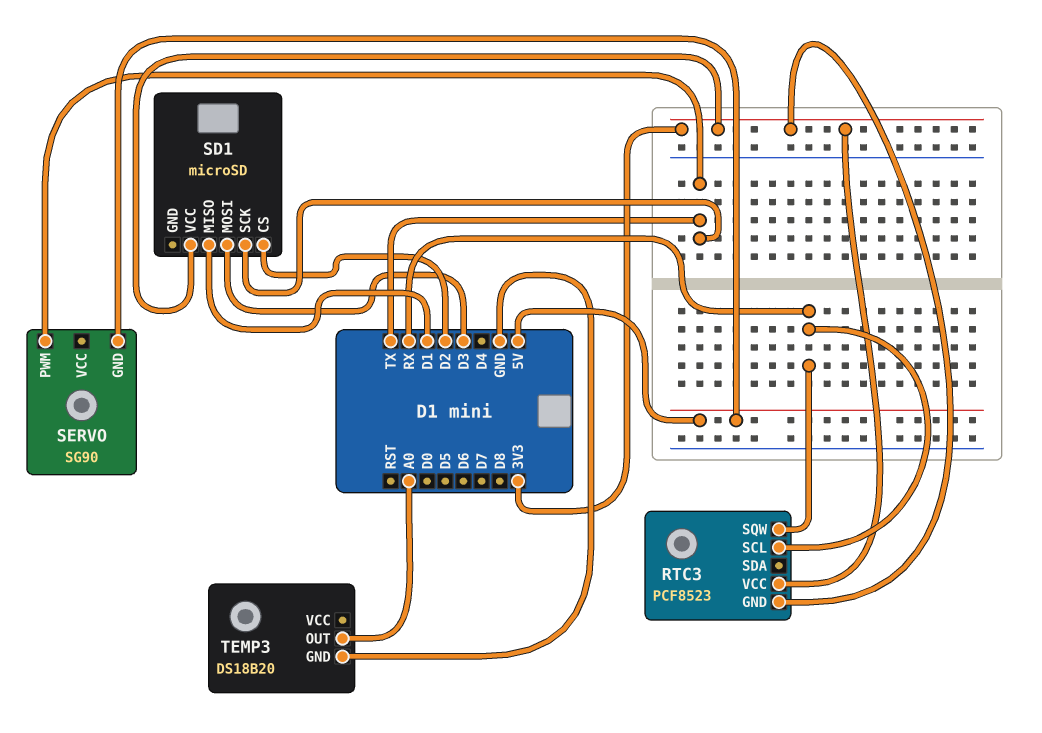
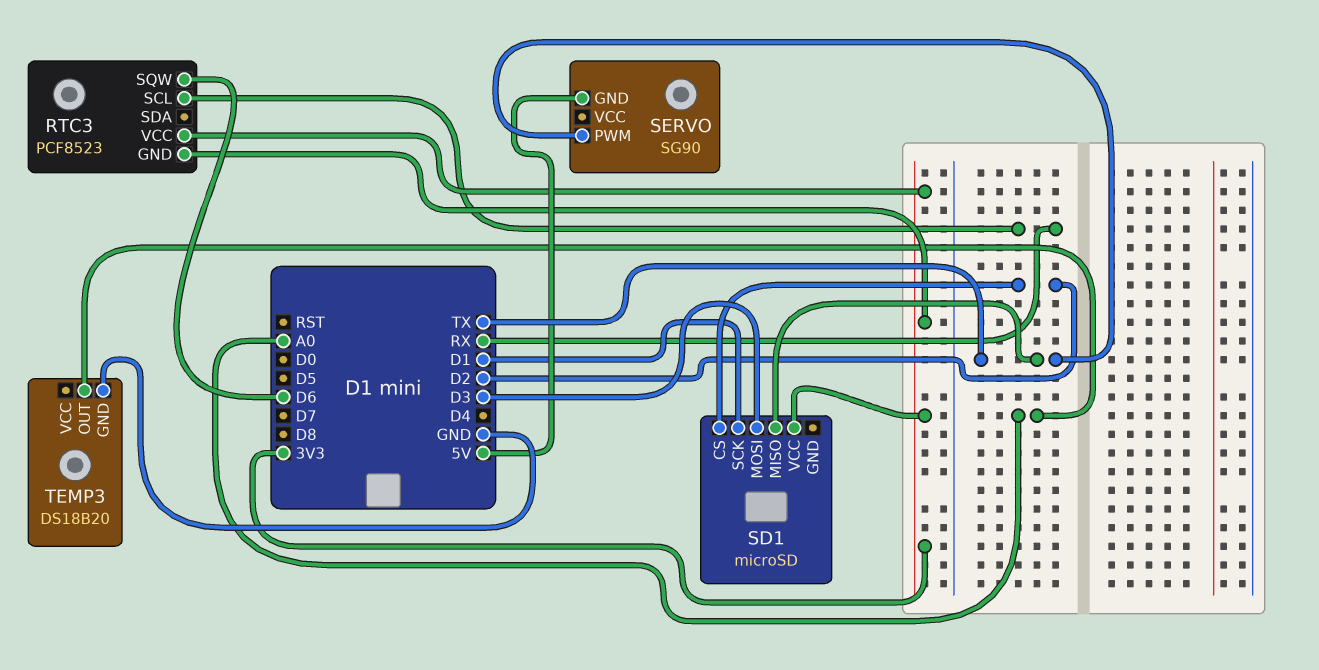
RTC3 pin SQW: RX -> D6
SD1 pin MISO: D1 -> TX
SD1 pin SCK: TX -> D1

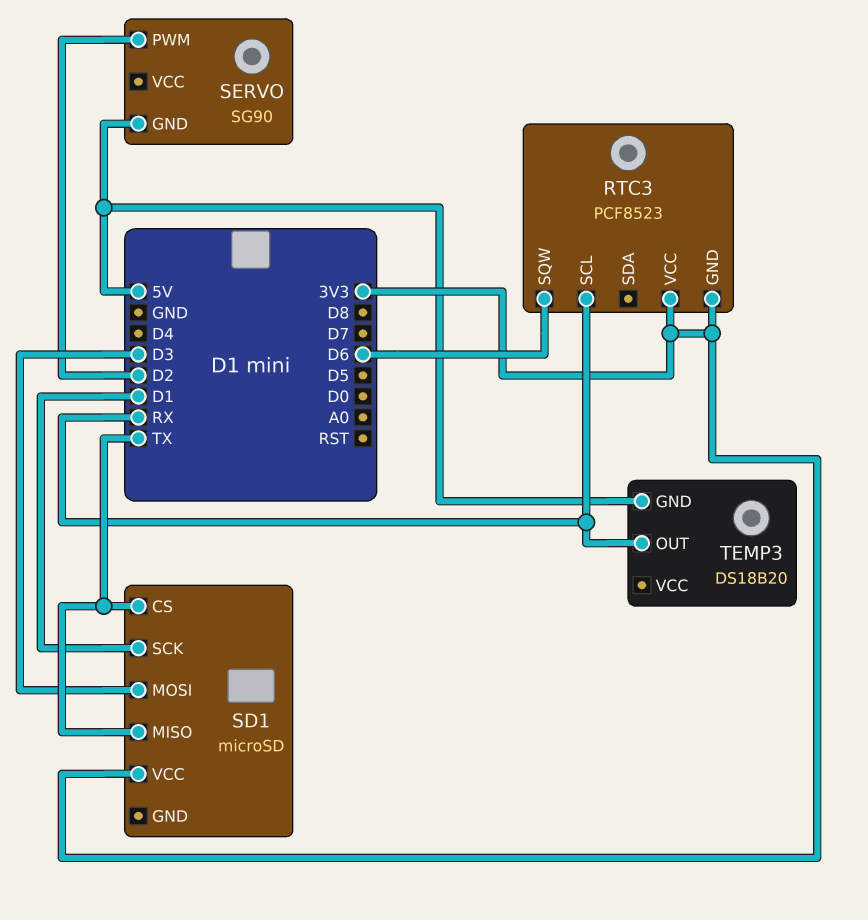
SD1 pin CS: D2 -> TX
SERVO pin PWM: TX -> D2
TEMP3 pin GND: GND -> 5V
TEMP3 pin OUT: A0 -> RX

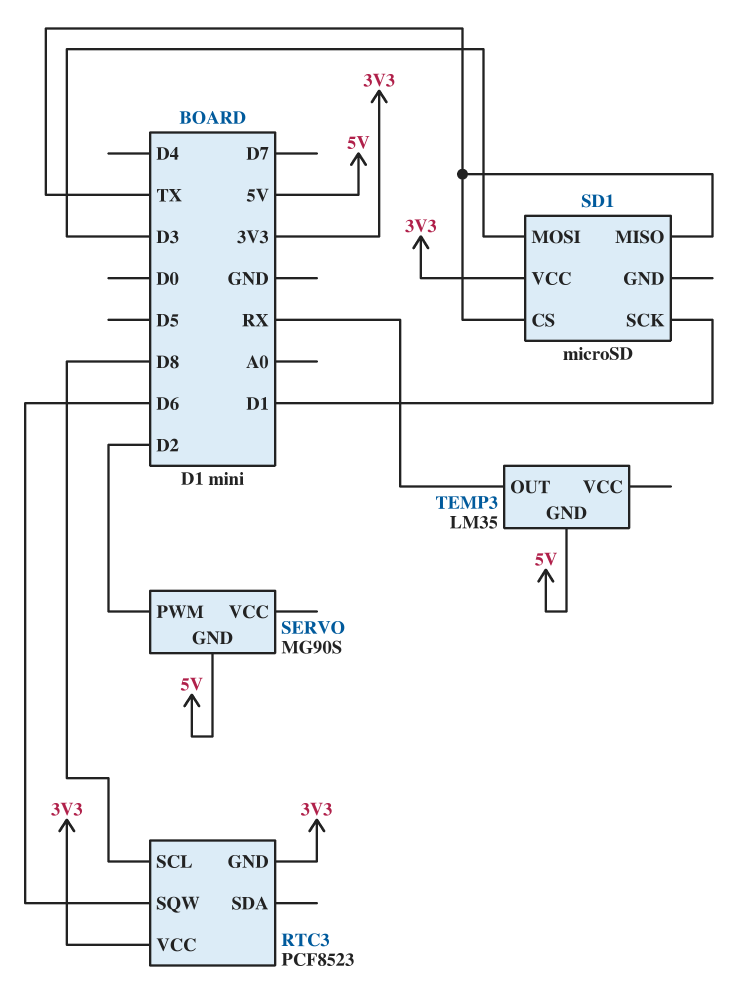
RTC3 pin SCL: RX -> D8
SERVO: SG90 -> MG90S
TEMP3: DS18B20 -> LM35

